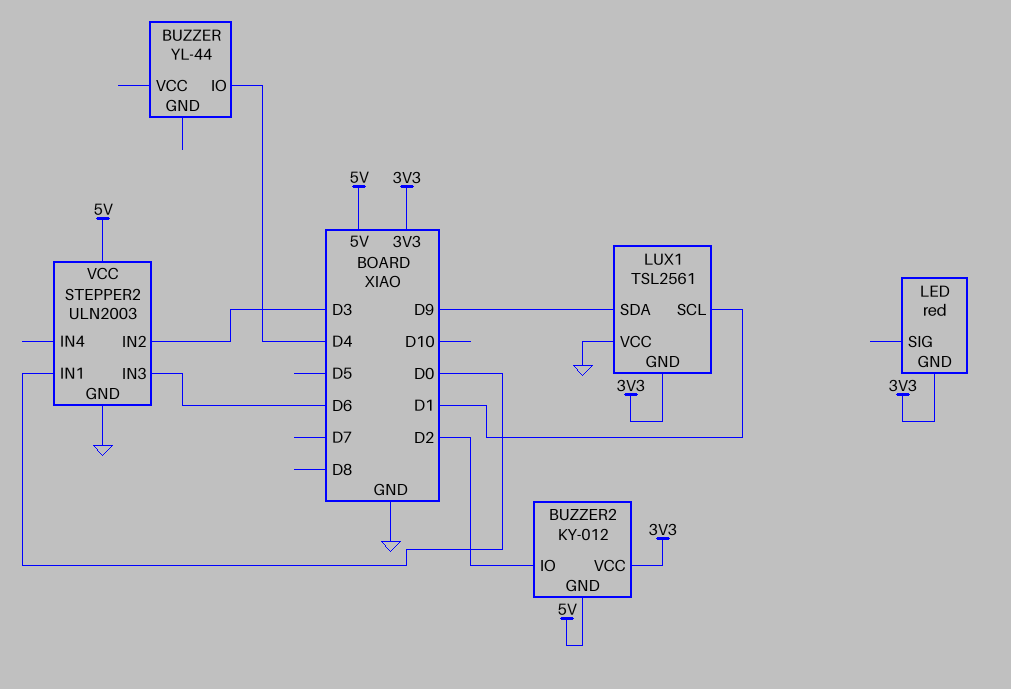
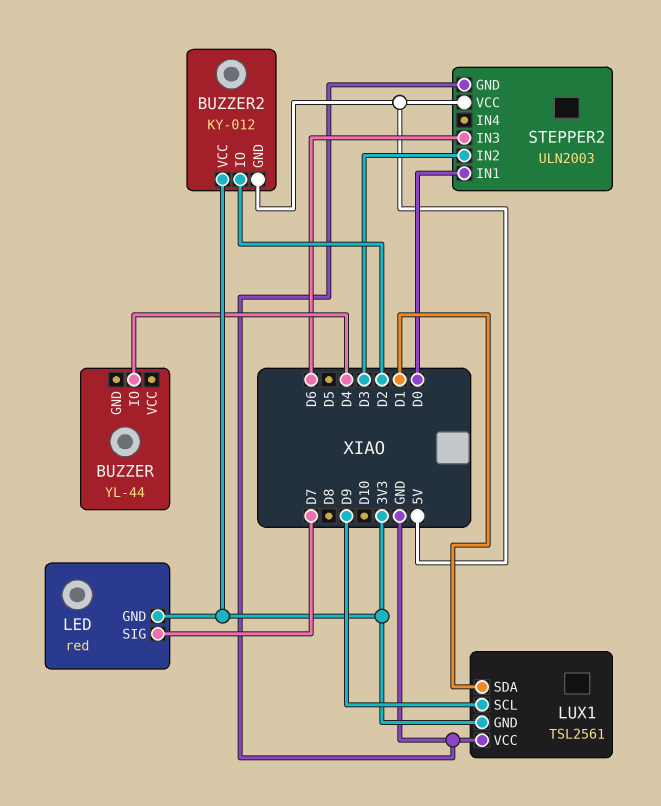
LED pin SIG: none -> D7
LUX1 pin SCL: D1 -> D9
LUX1 pin SDA: D9 -> D1

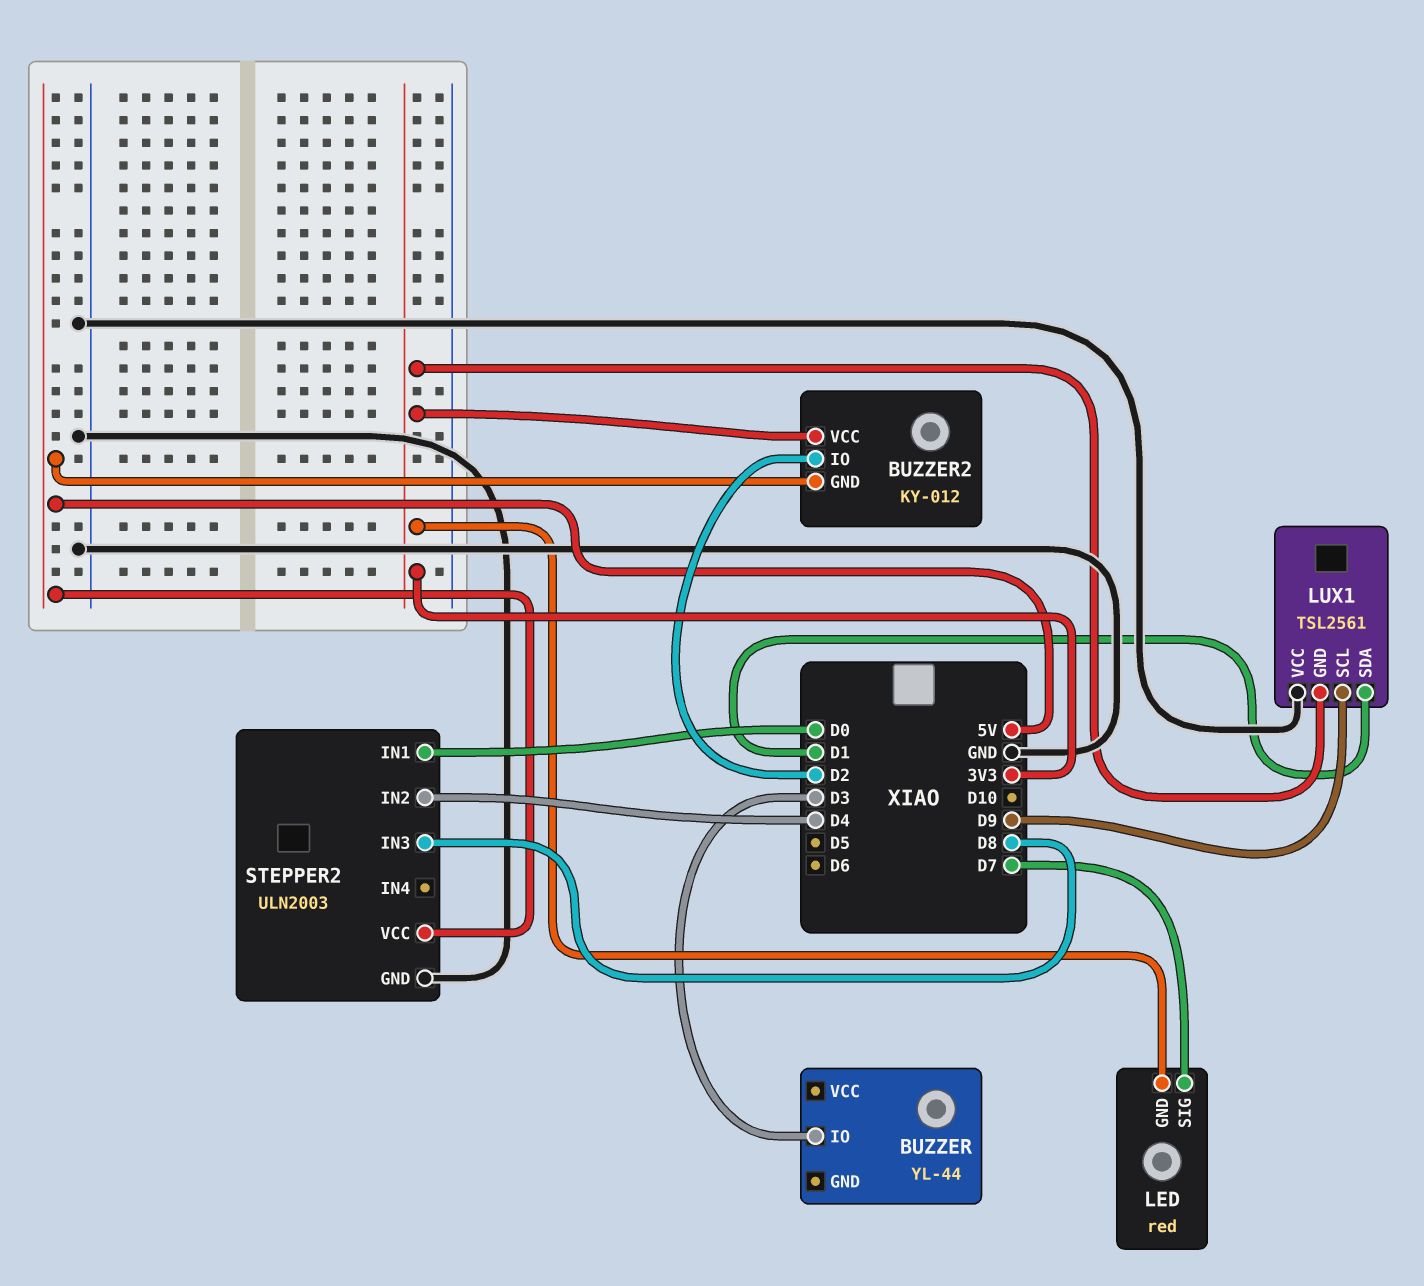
BUZZER pin IO: D4 -> D3
STEPPER2 pin IN2: D3 -> D4
STEPPER2 pin IN3: D6 -> D8

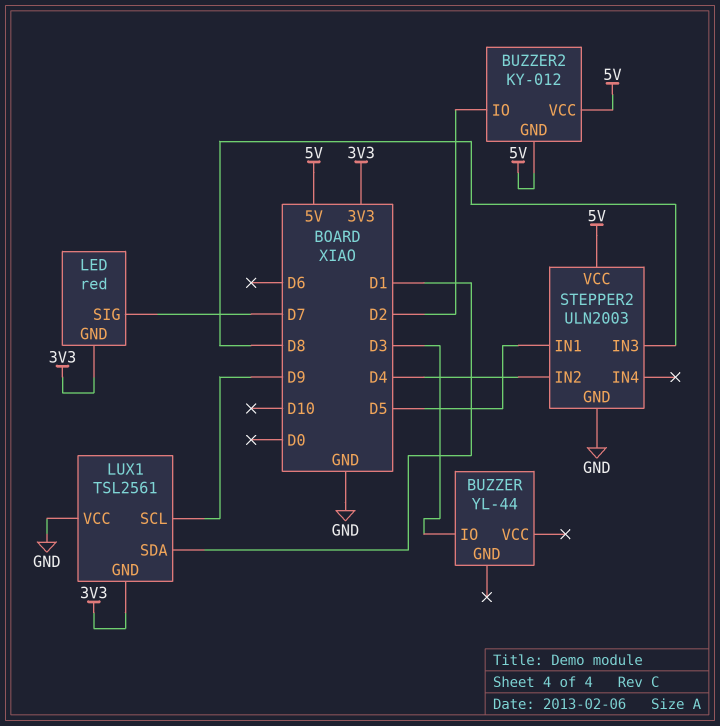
BUZZER2 pin VCC: 3V3 -> 5V
STEPPER2 pin IN1: D0 -> D5

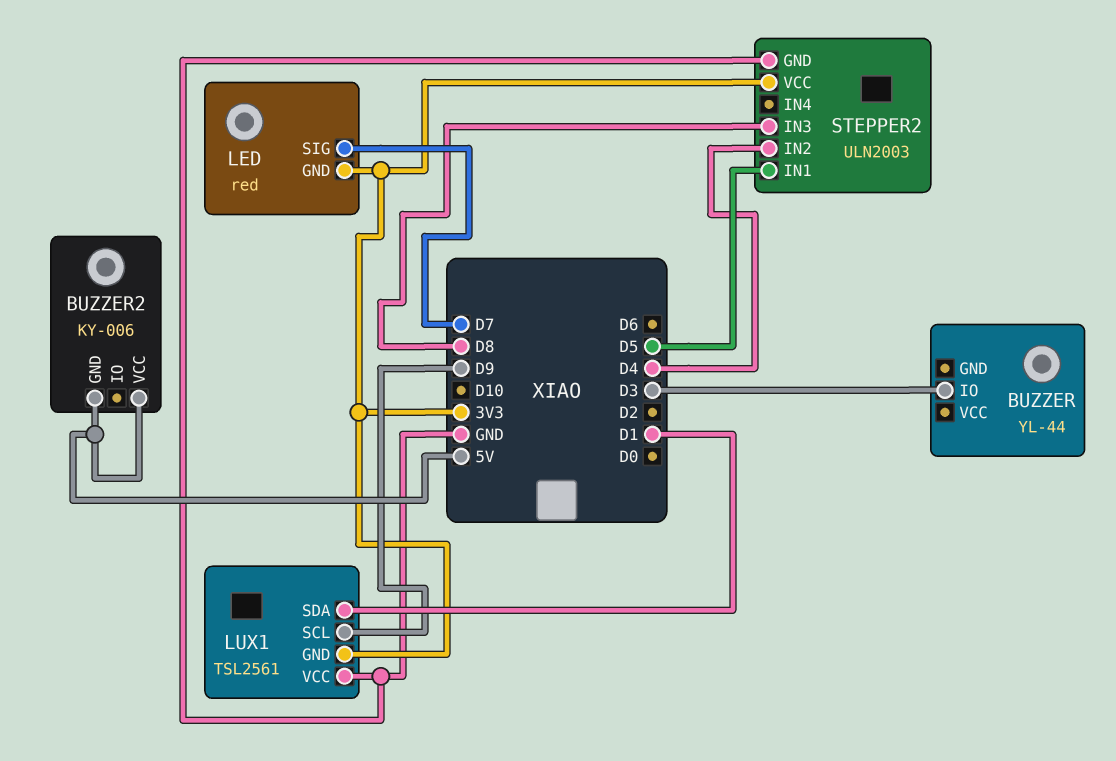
BUZZER2: KY-012 -> KY-006
BUZZER2 pin IO: D2 -> none
STEPPER2 pin VCC: 5V -> 3V3

